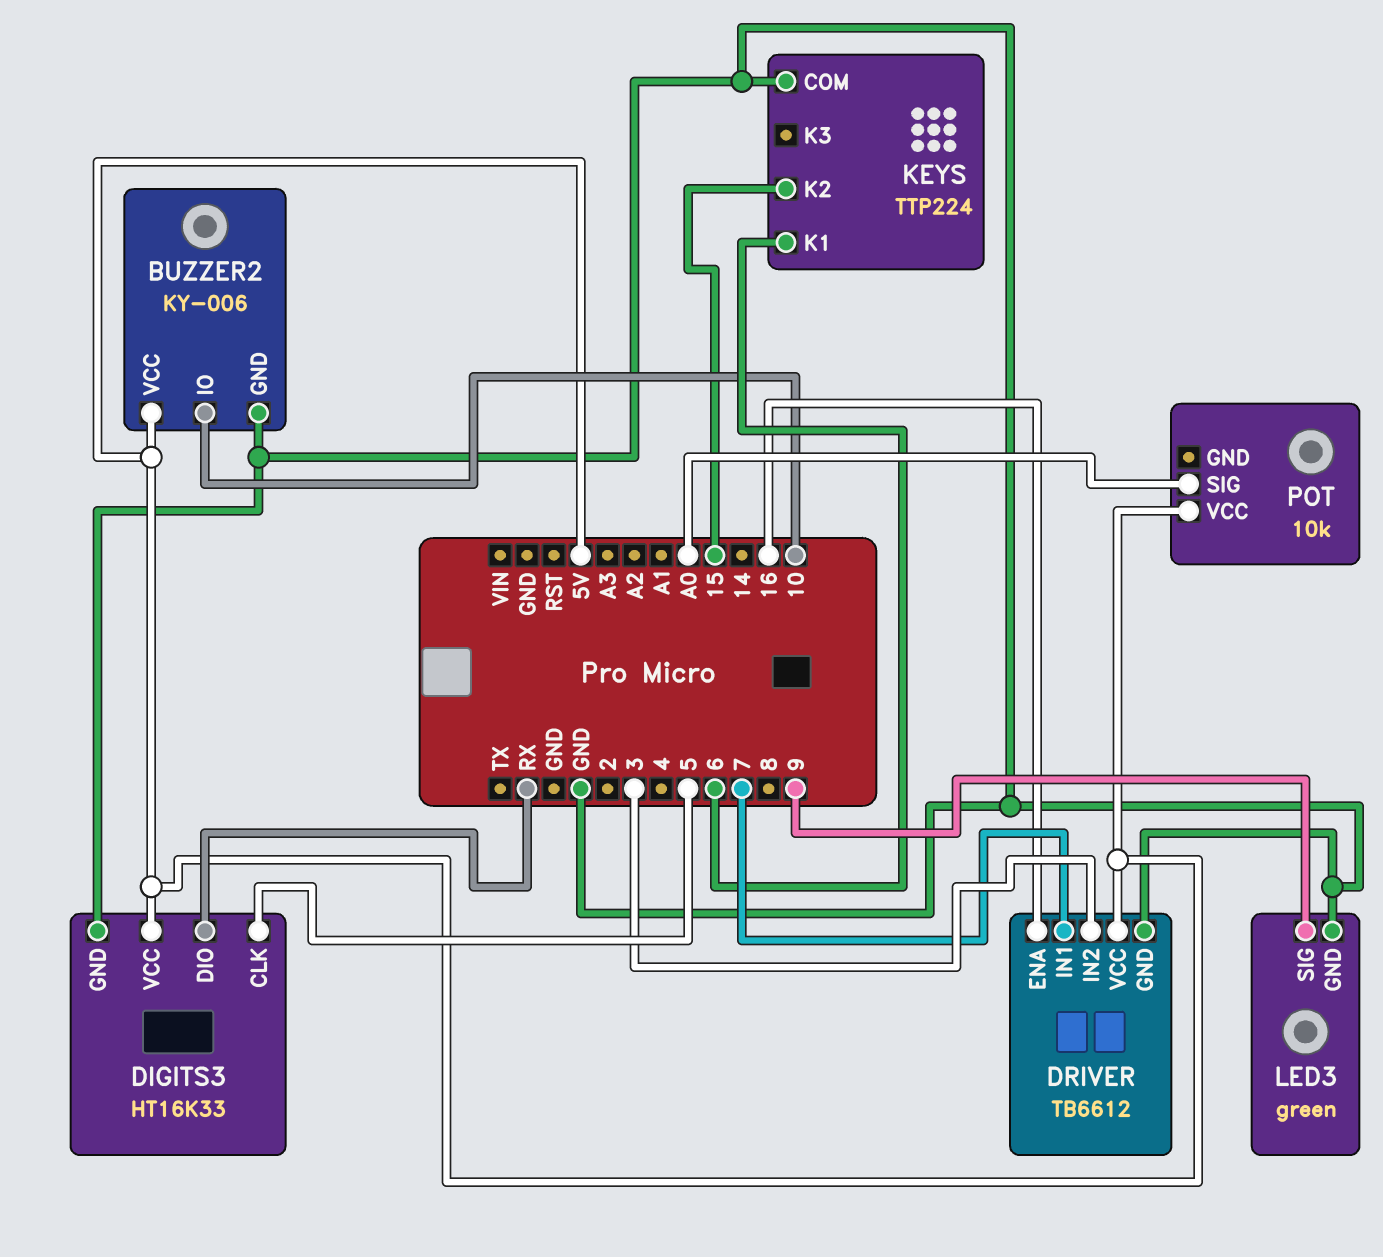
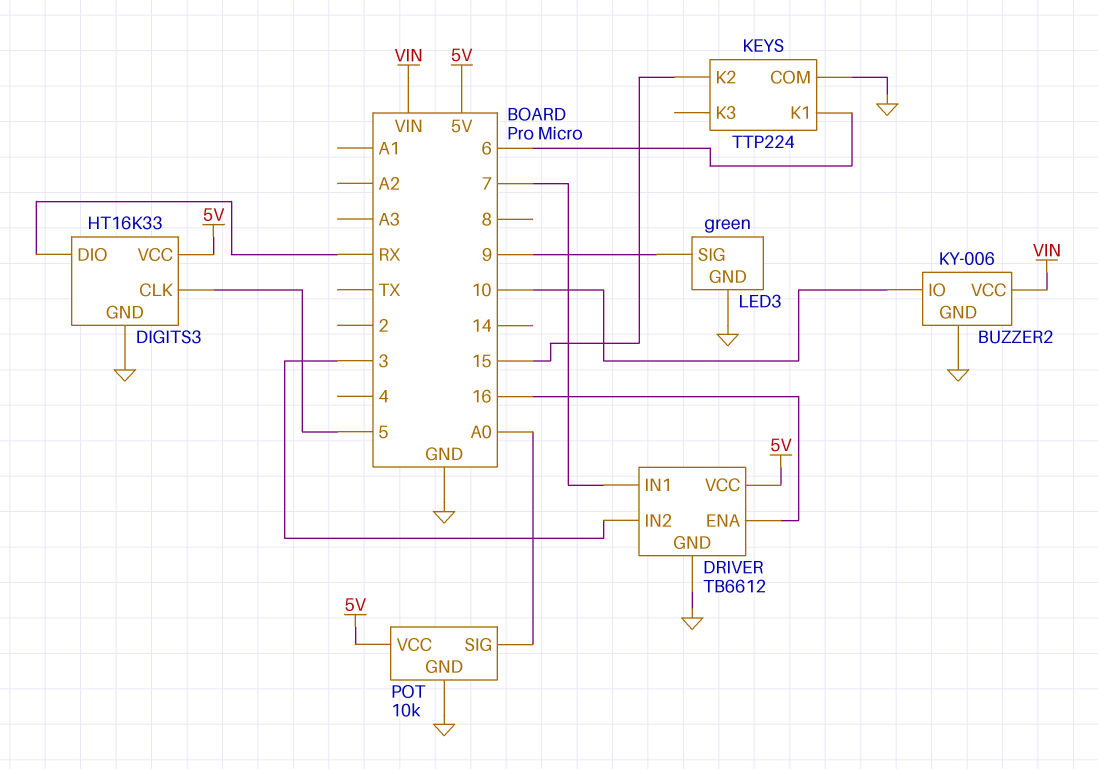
BUZZER2 pin VCC: 5V -> VIN
POT pin GND: none -> GND

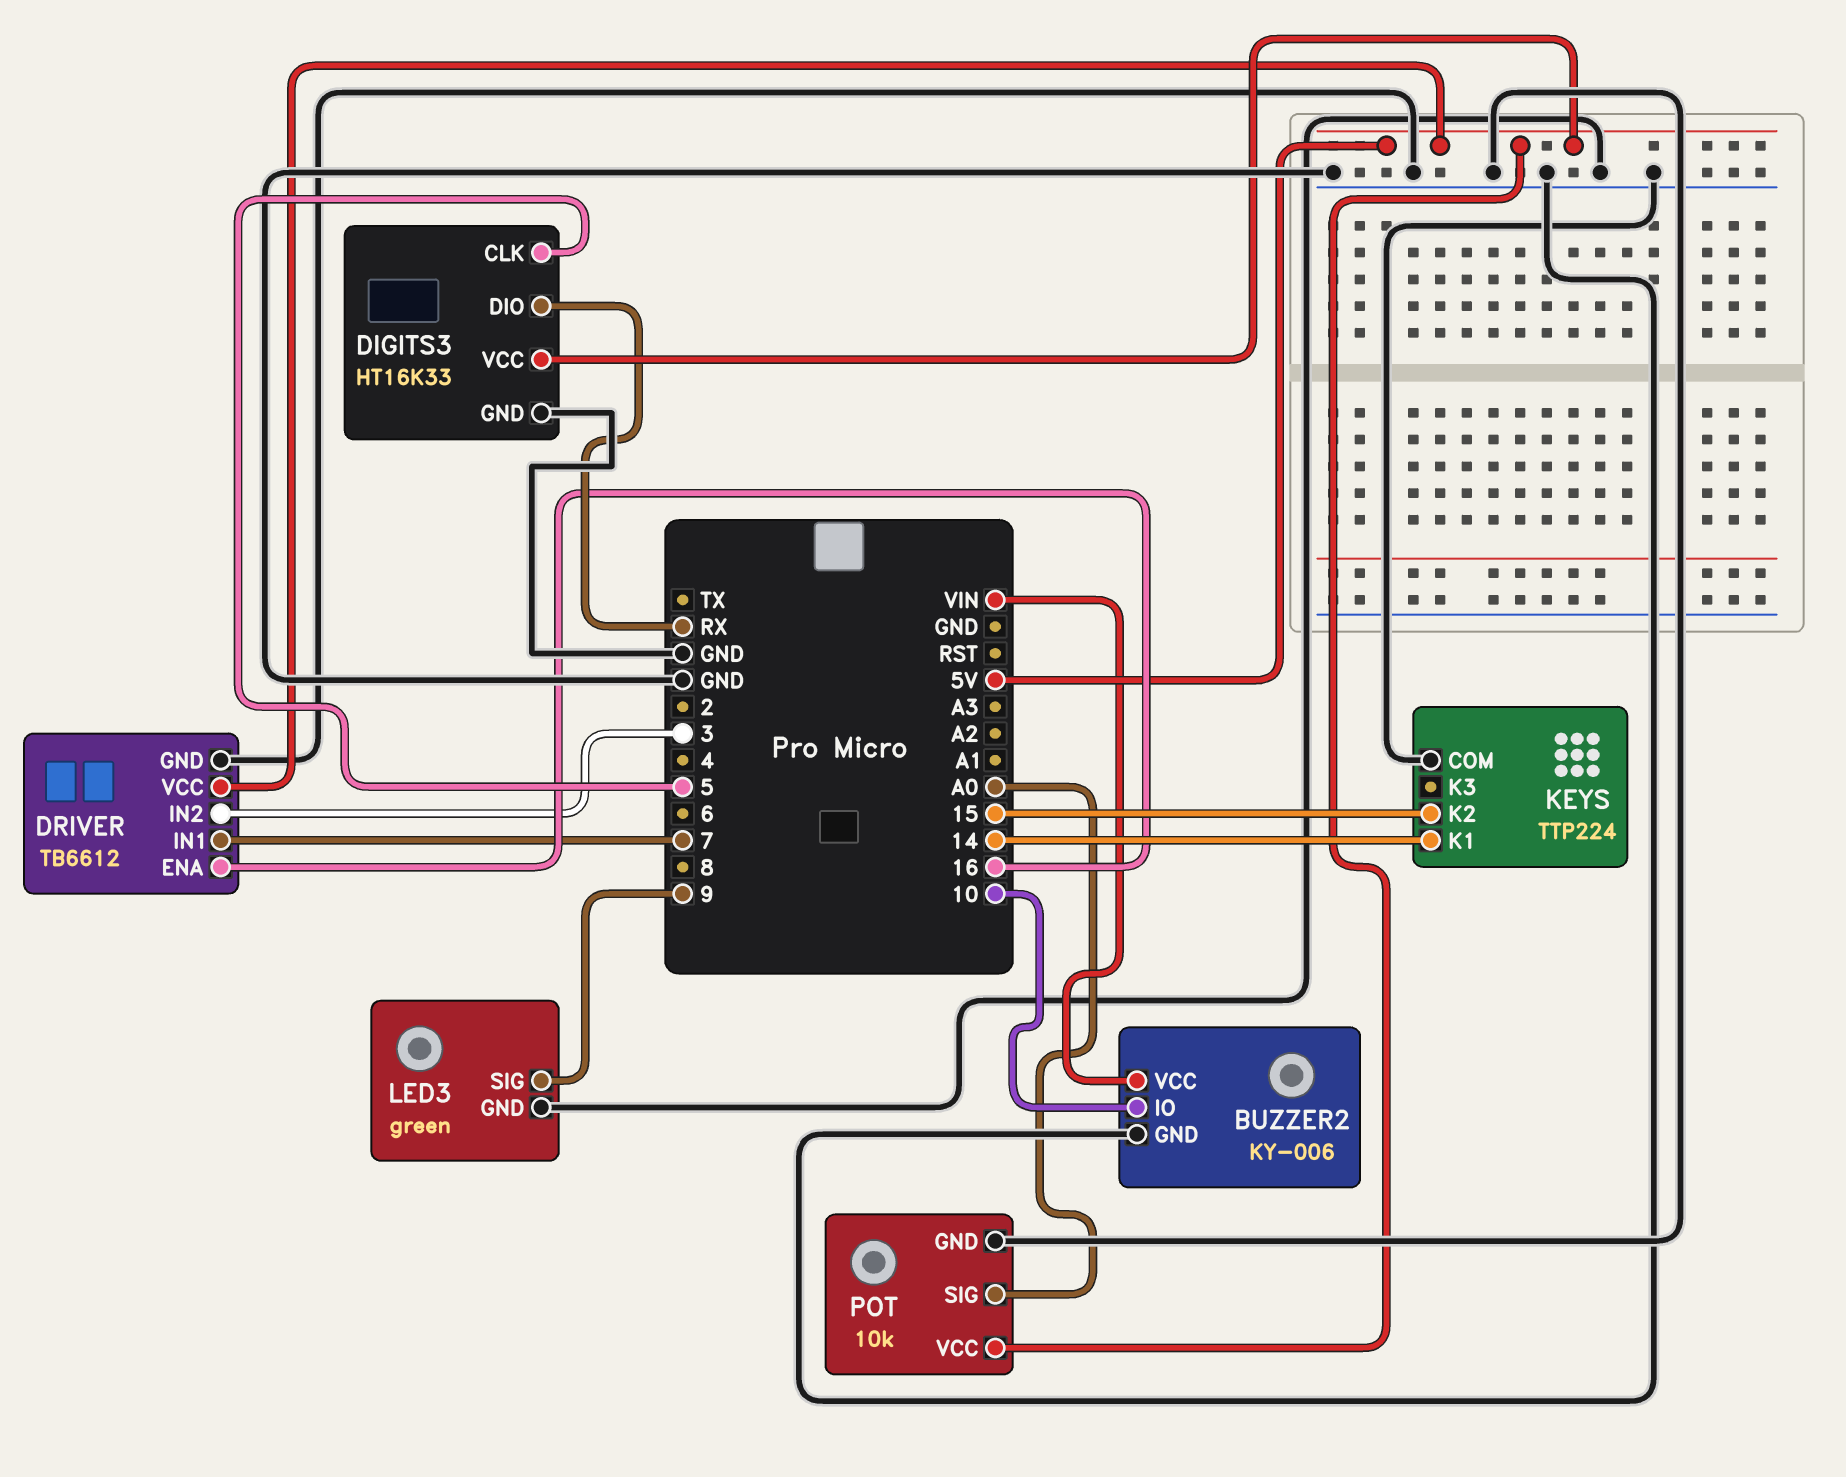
KEYS pin K1: 6 -> 14

